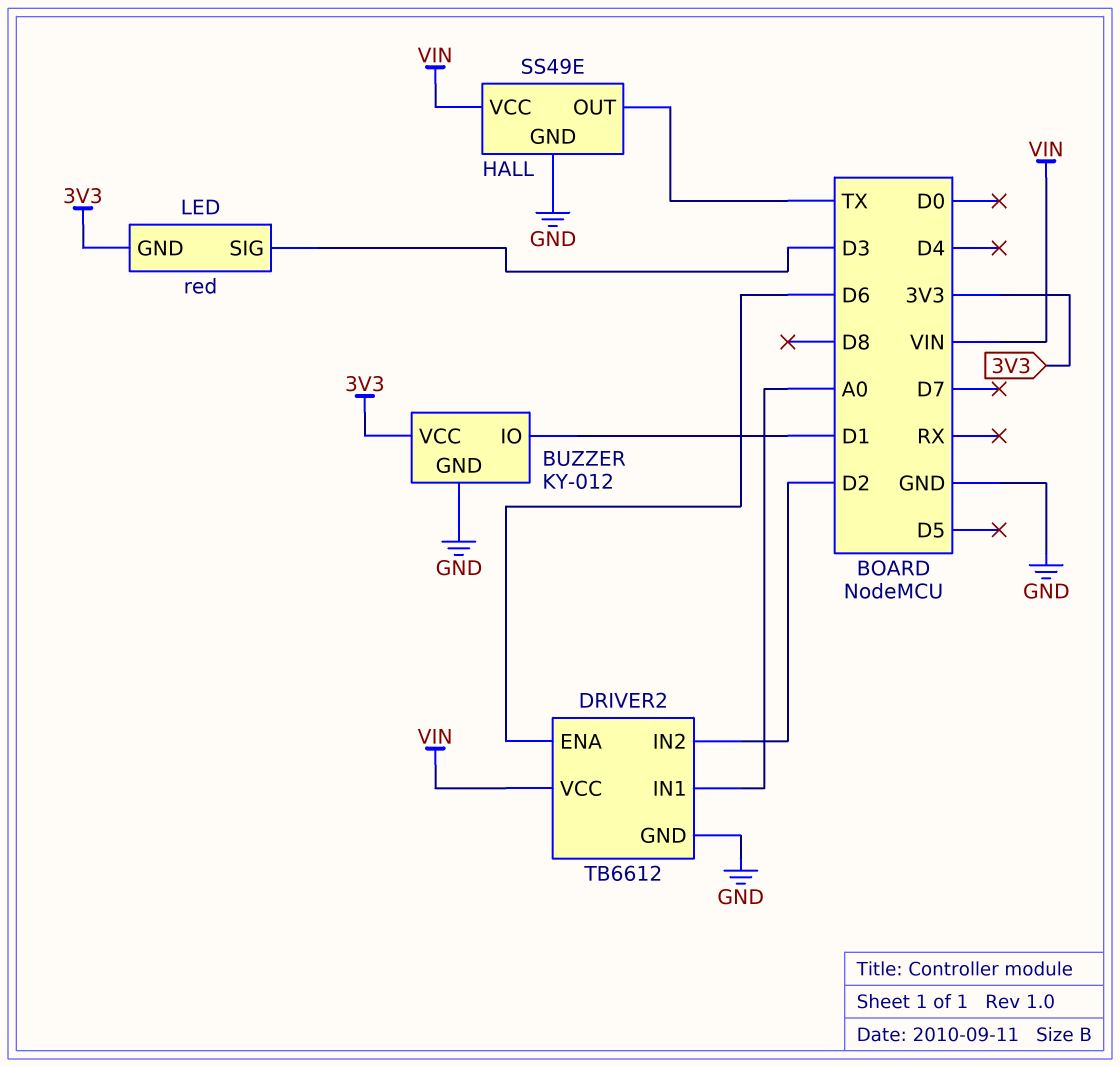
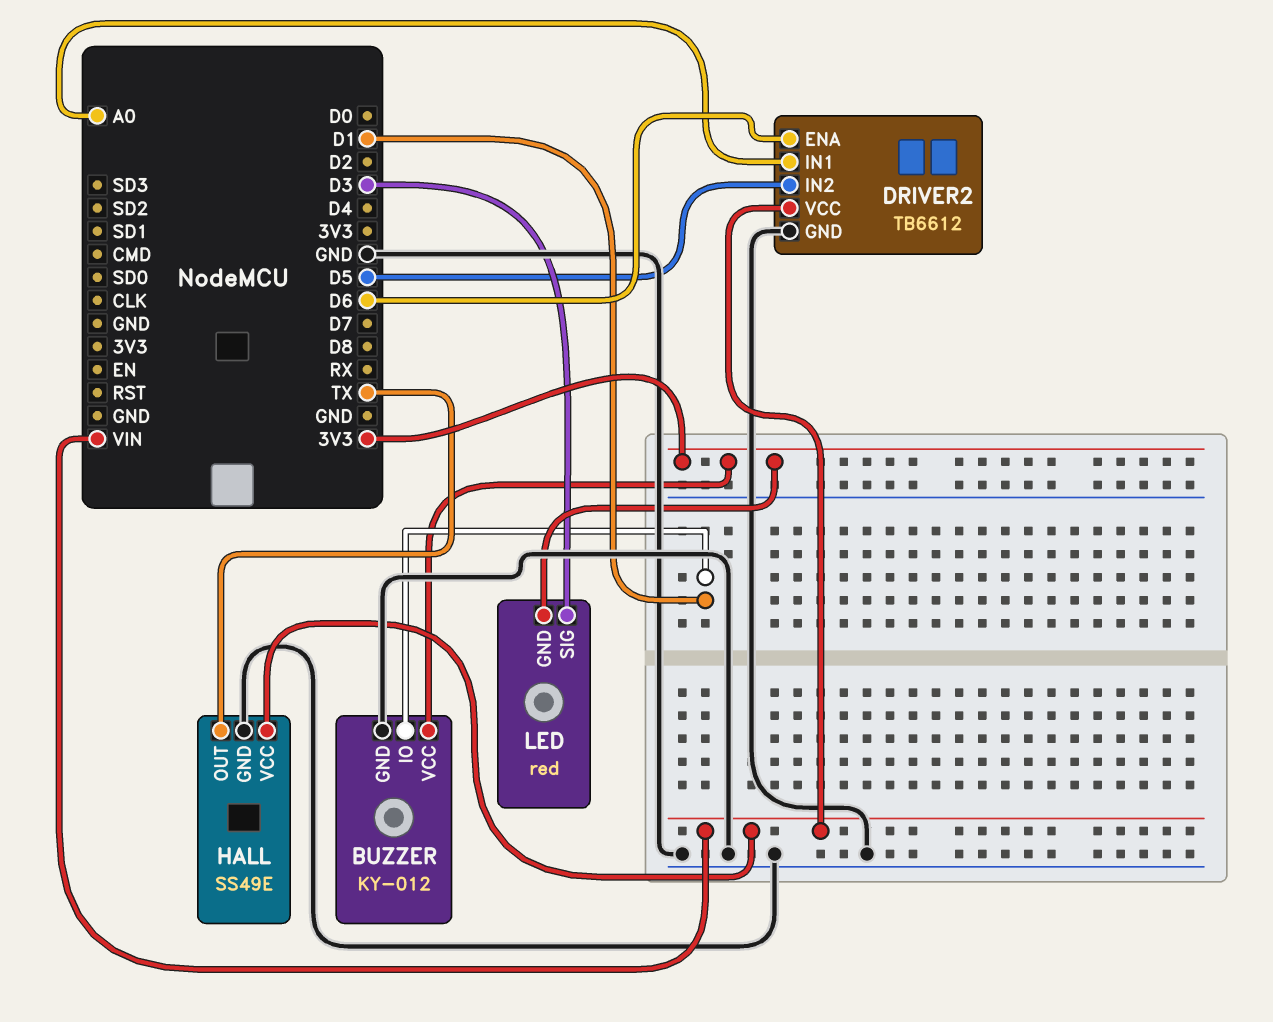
DRIVER2 pin IN2: D2 -> D5

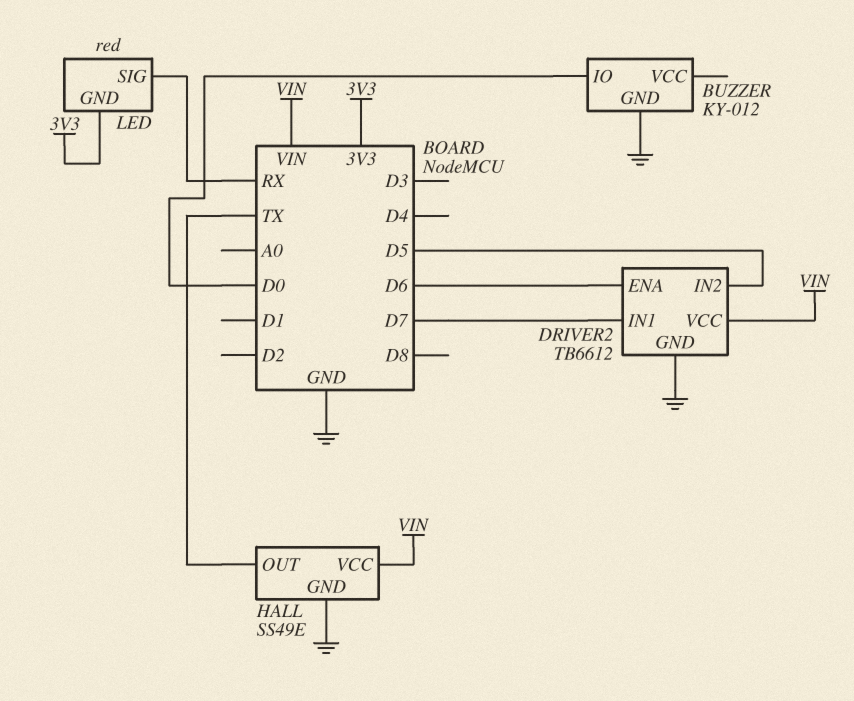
BUZZER pin IO: D1 -> D0
BUZZER pin VCC: 3V3 -> none
DRIVER2 pin IN1: A0 -> D7
LED pin SIG: D3 -> RX

